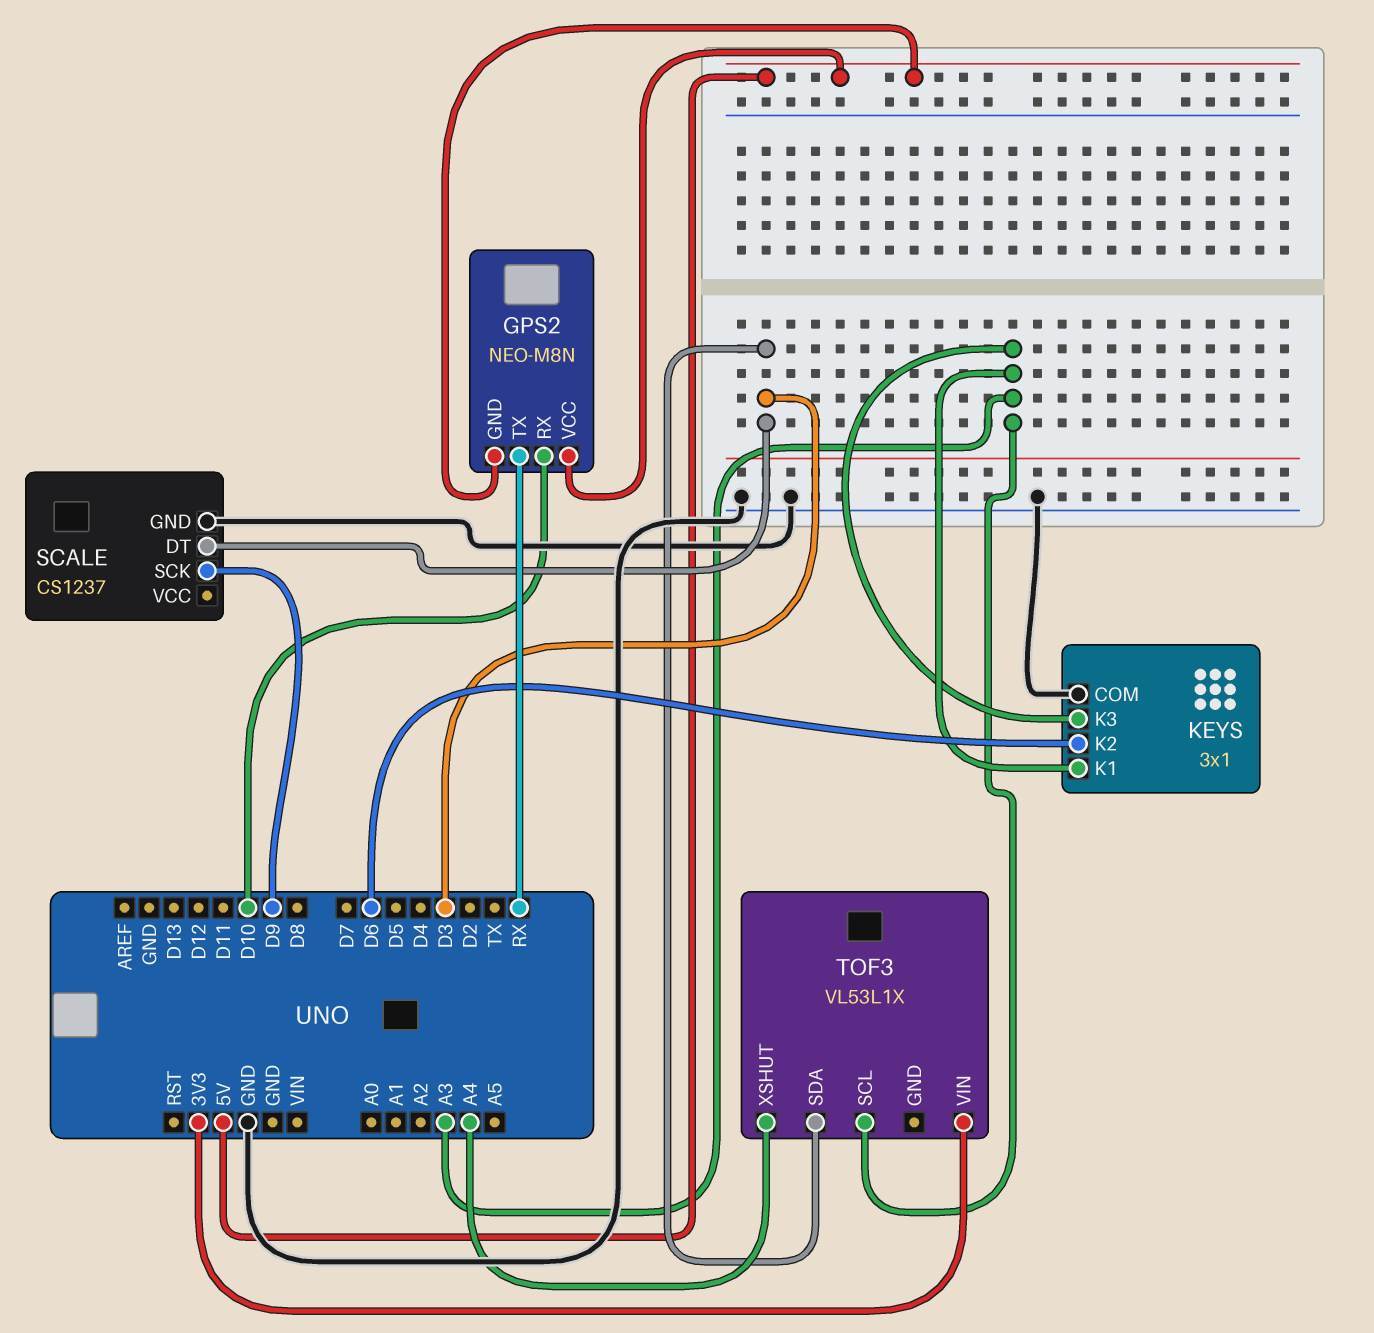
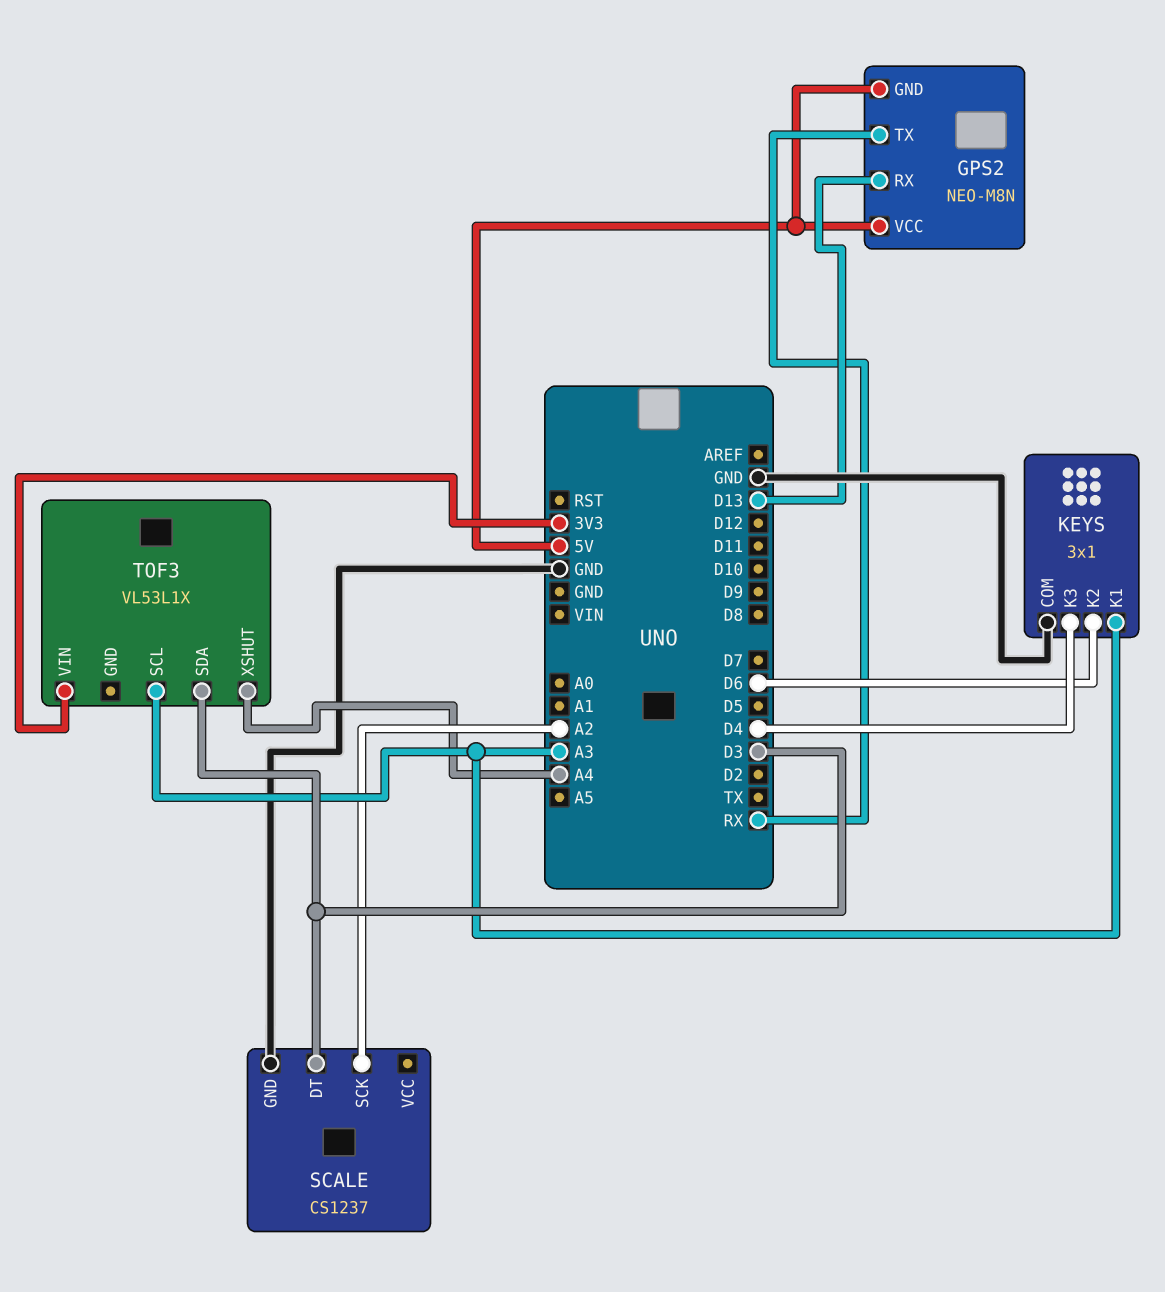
GPS2 pin RX: D10 -> D13
KEYS pin K3: A3 -> D4
SCALE pin SCK: D9 -> A2

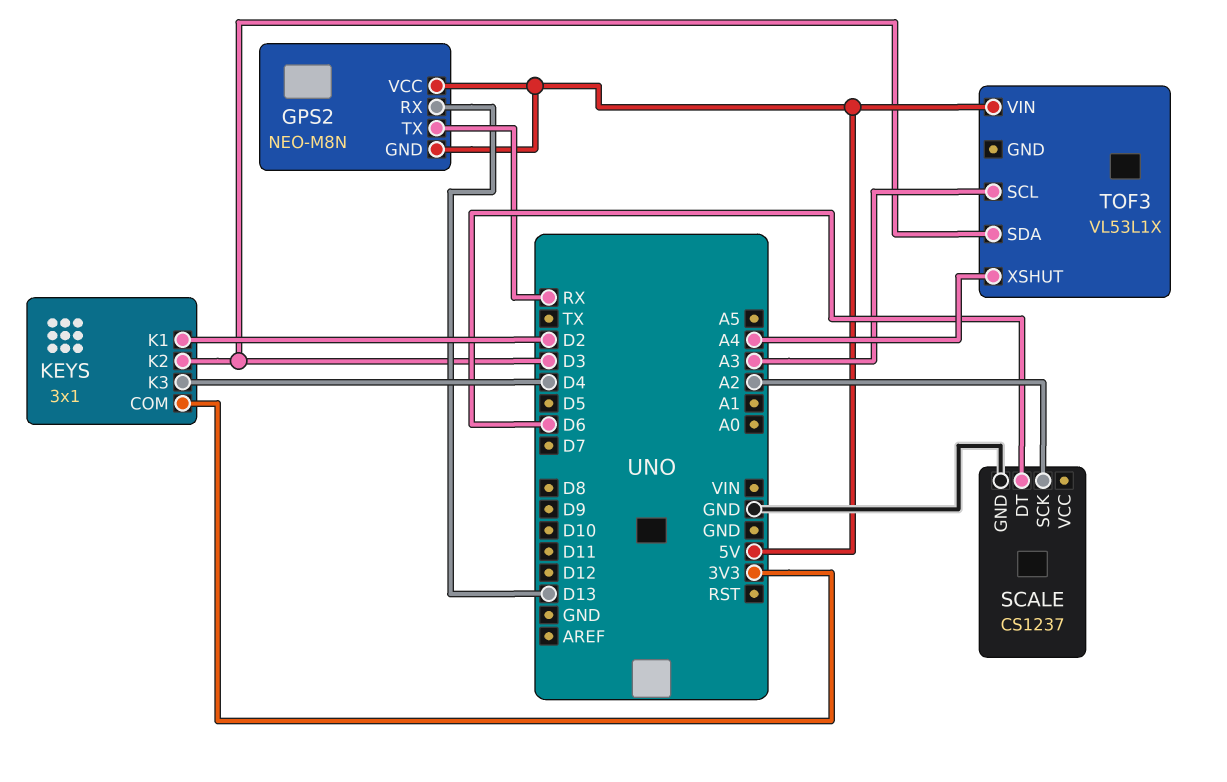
KEYS pin COM: GND -> 3V3
KEYS pin K1: A3 -> D2
KEYS pin K2: D6 -> D3
SCALE pin DT: D3 -> D6
TOF3 pin VIN: 3V3 -> 5V

